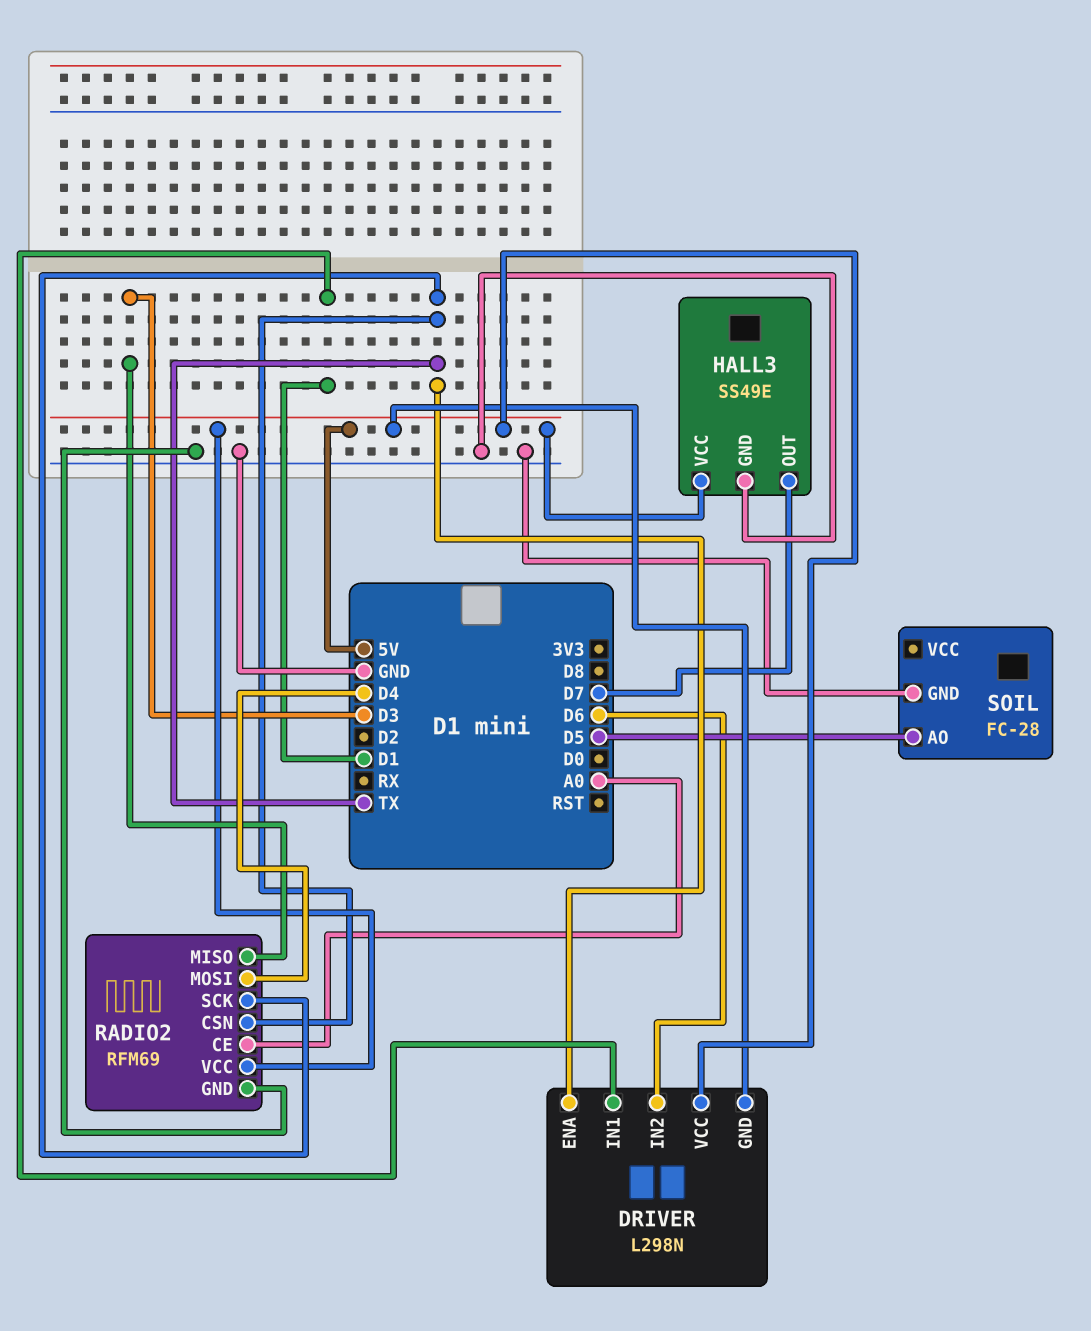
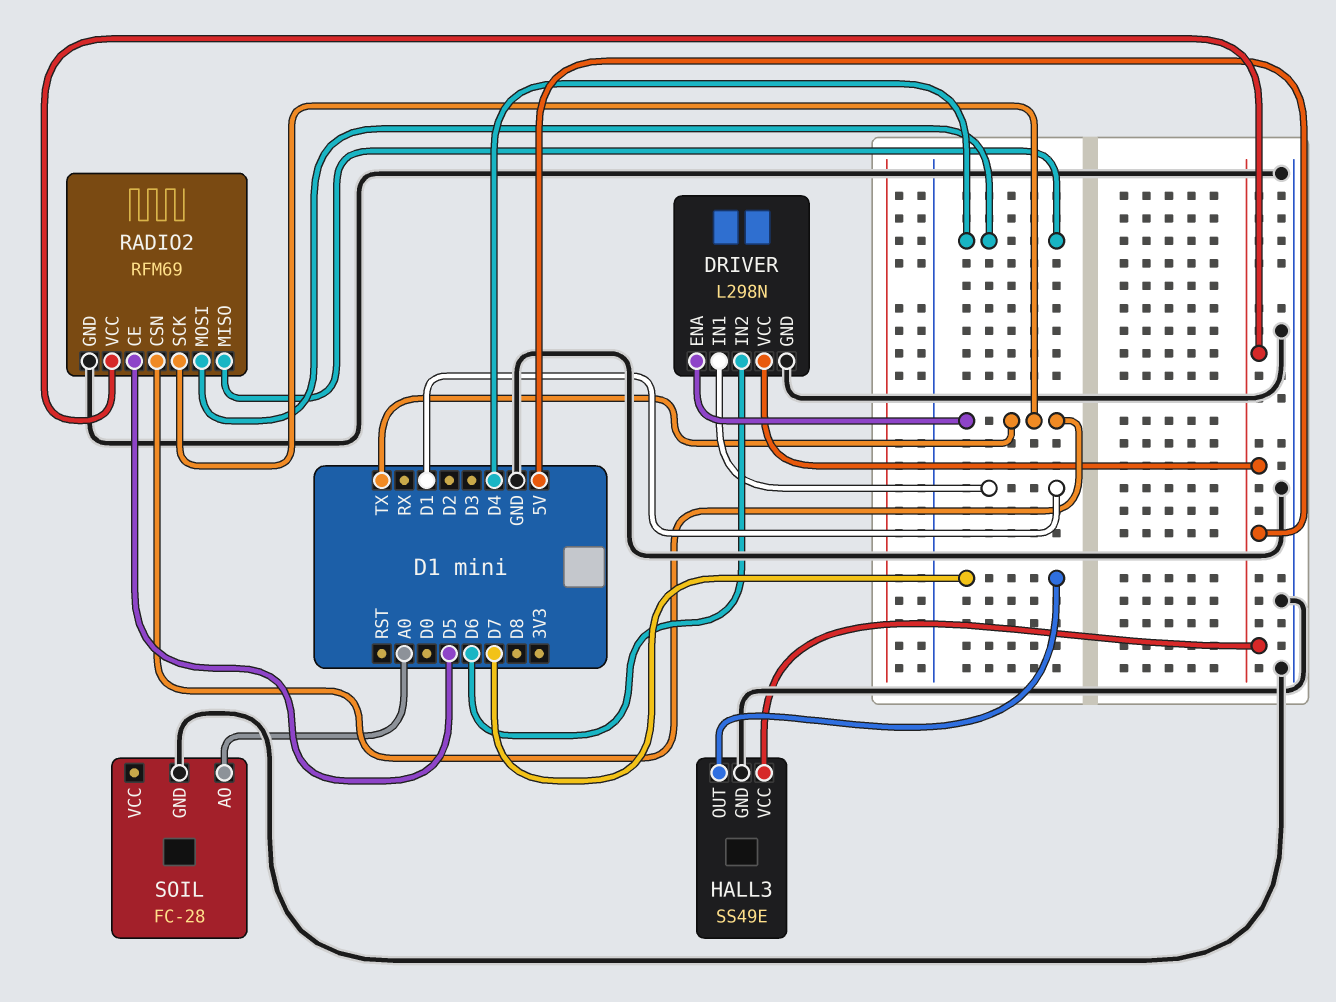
DRIVER pin GND: 5V -> GND
RADIO2 pin CE: A0 -> D5
RADIO2 pin MISO: D3 -> D4
SOIL pin AO: D5 -> A0

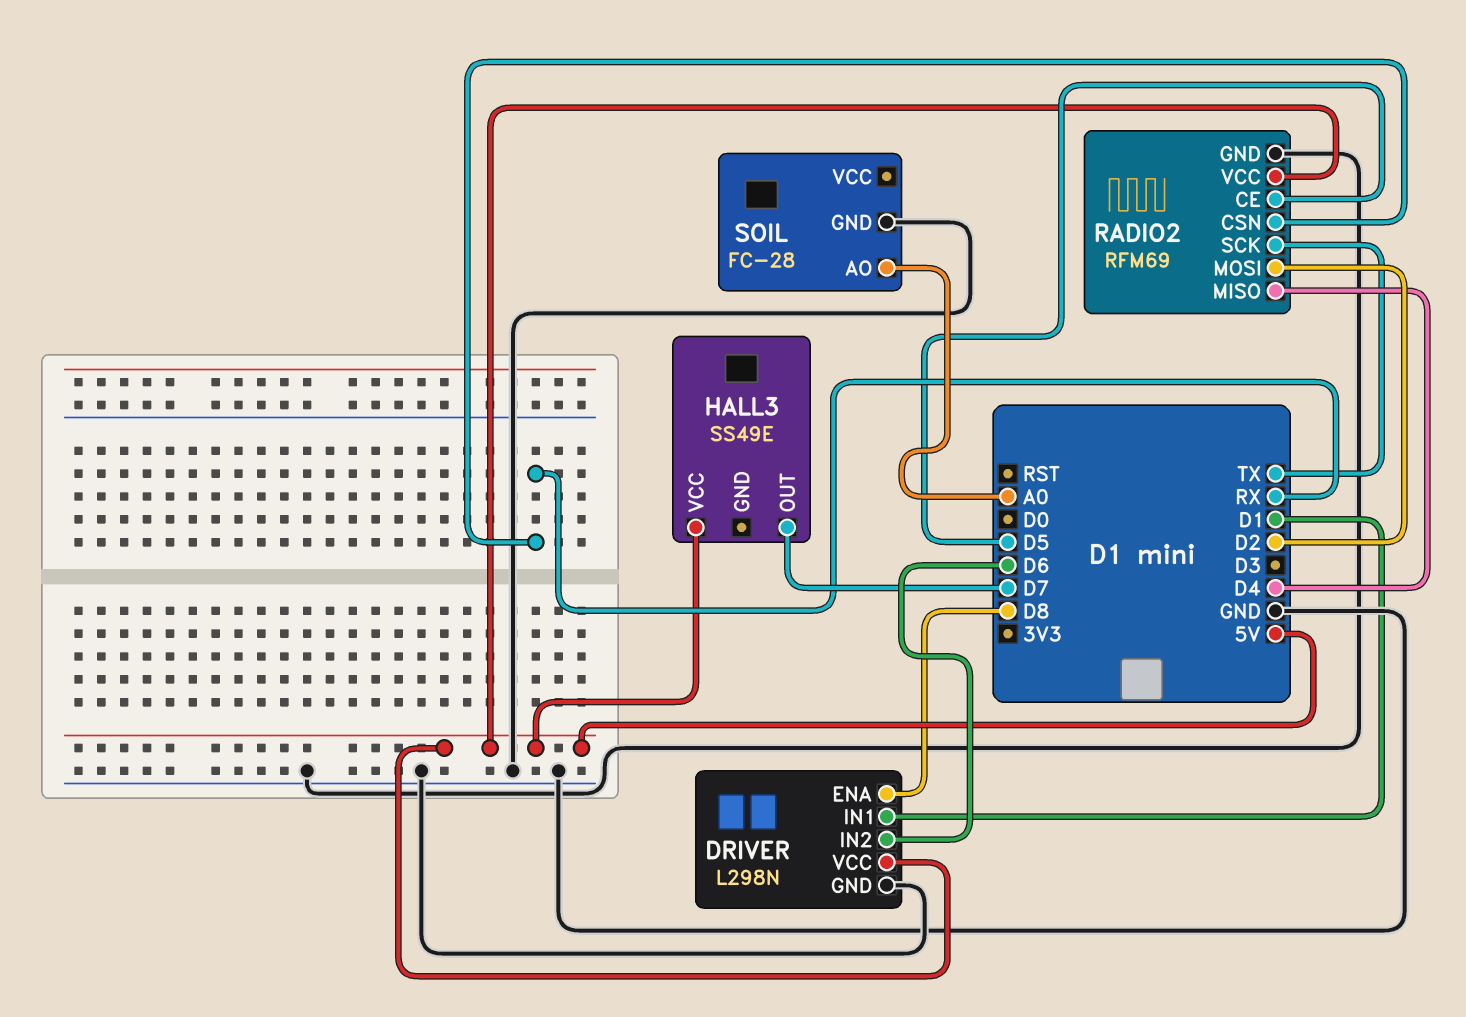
DRIVER pin ENA: TX -> D8
HALL3 pin GND: GND -> none
RADIO2 pin CSN: TX -> RX
RADIO2 pin MOSI: D4 -> D2

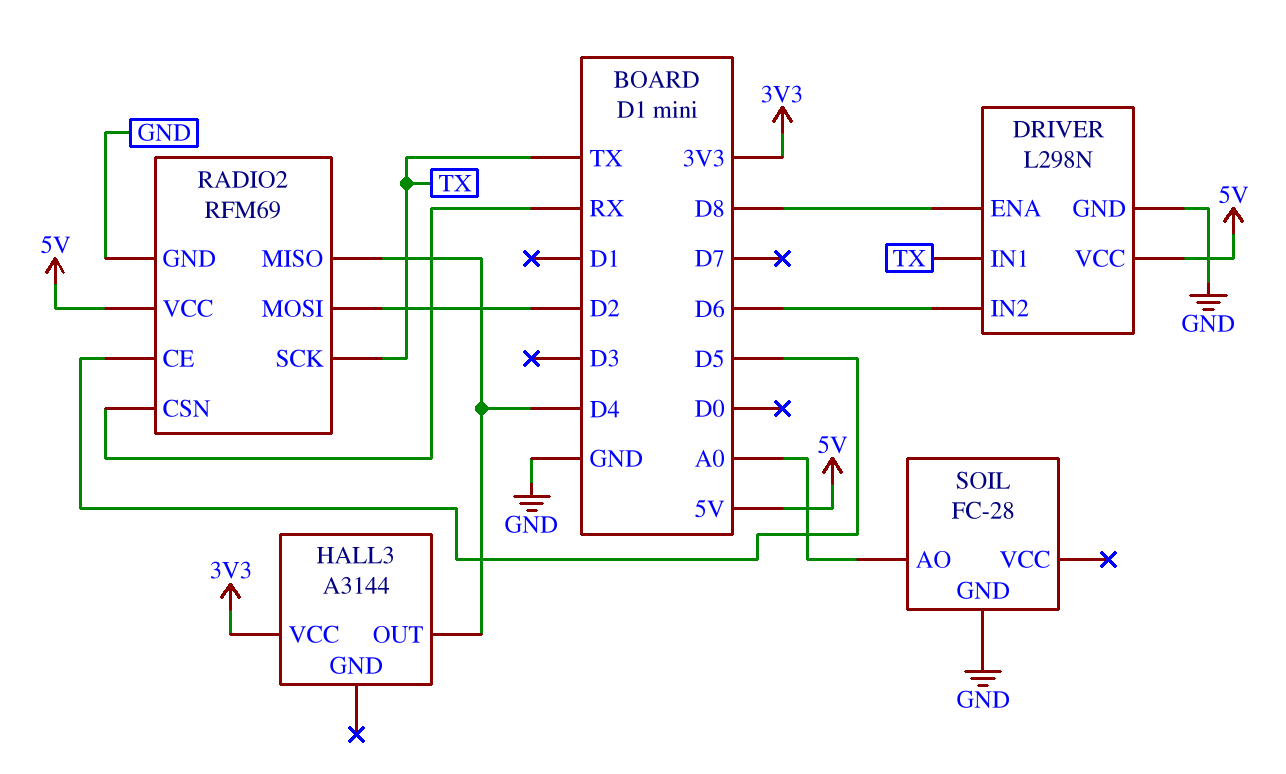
DRIVER pin IN1: D1 -> TX
HALL3: SS49E -> A3144
HALL3 pin OUT: D7 -> D4
HALL3 pin VCC: 5V -> 3V3

